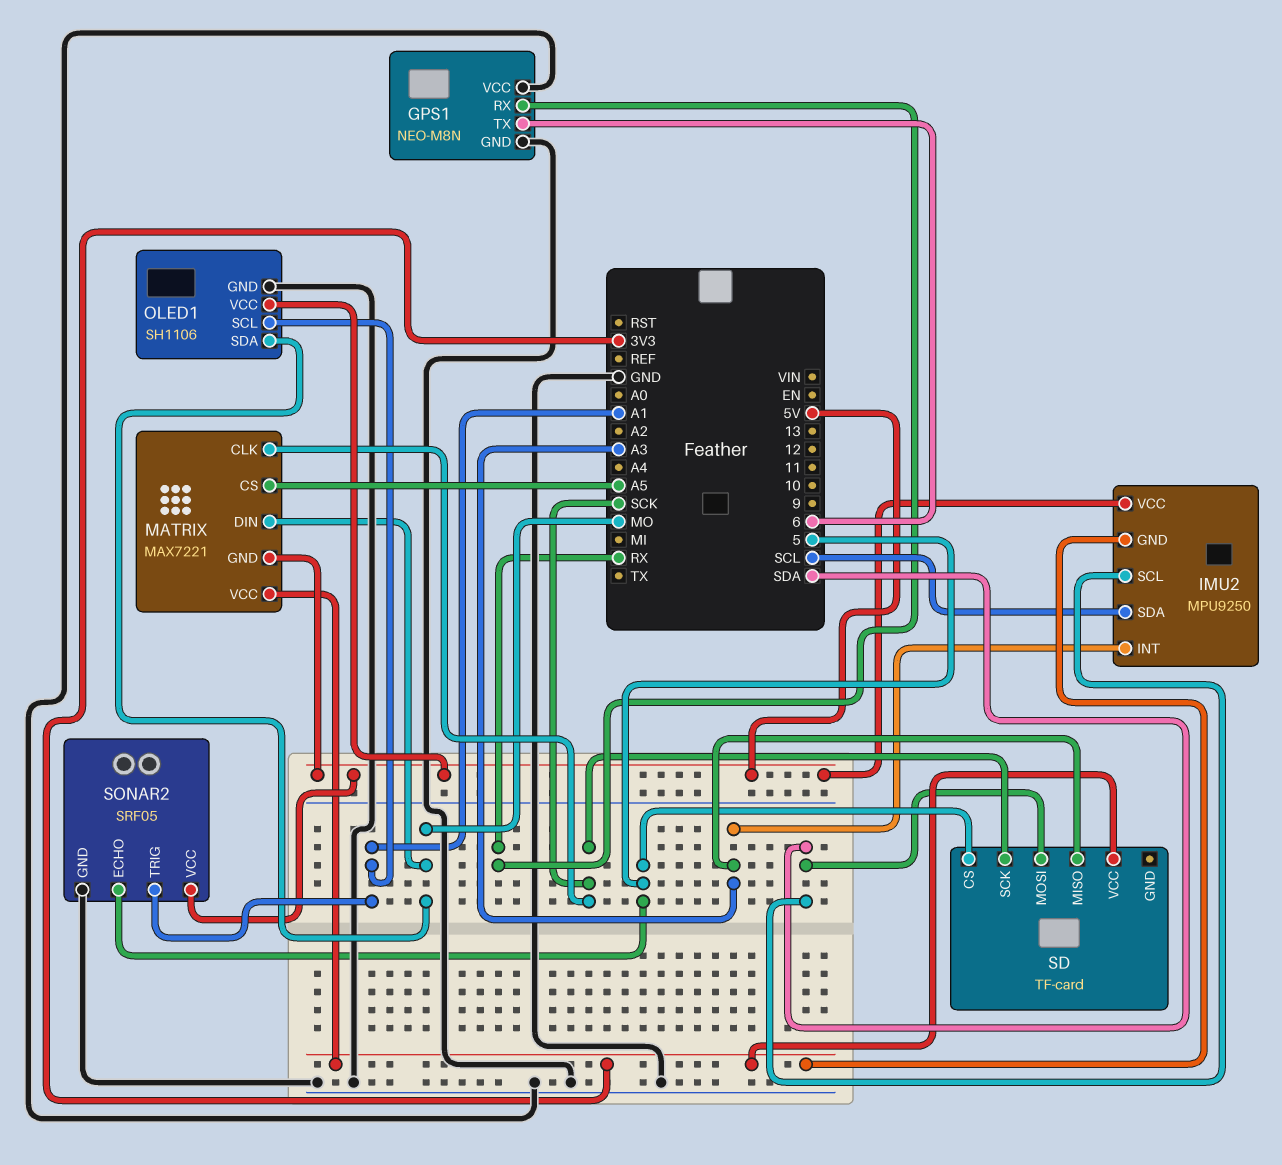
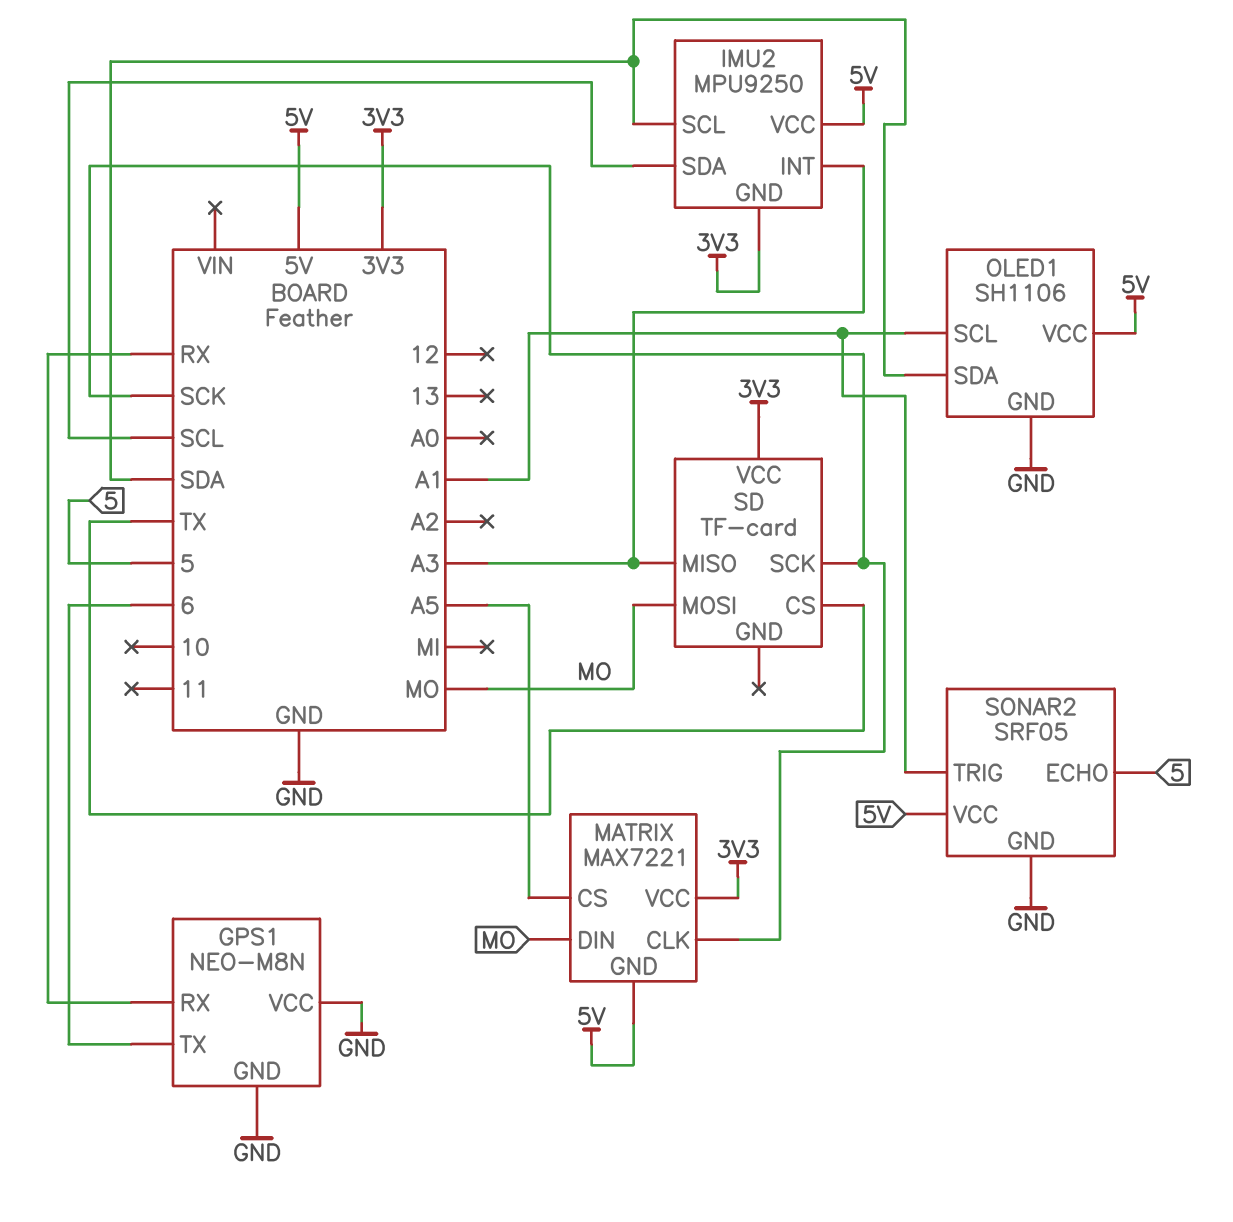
OLED1 pin SDA: MO -> SDA
SD pin CS: 5 -> TX
SD pin MOSI: SDA -> MO

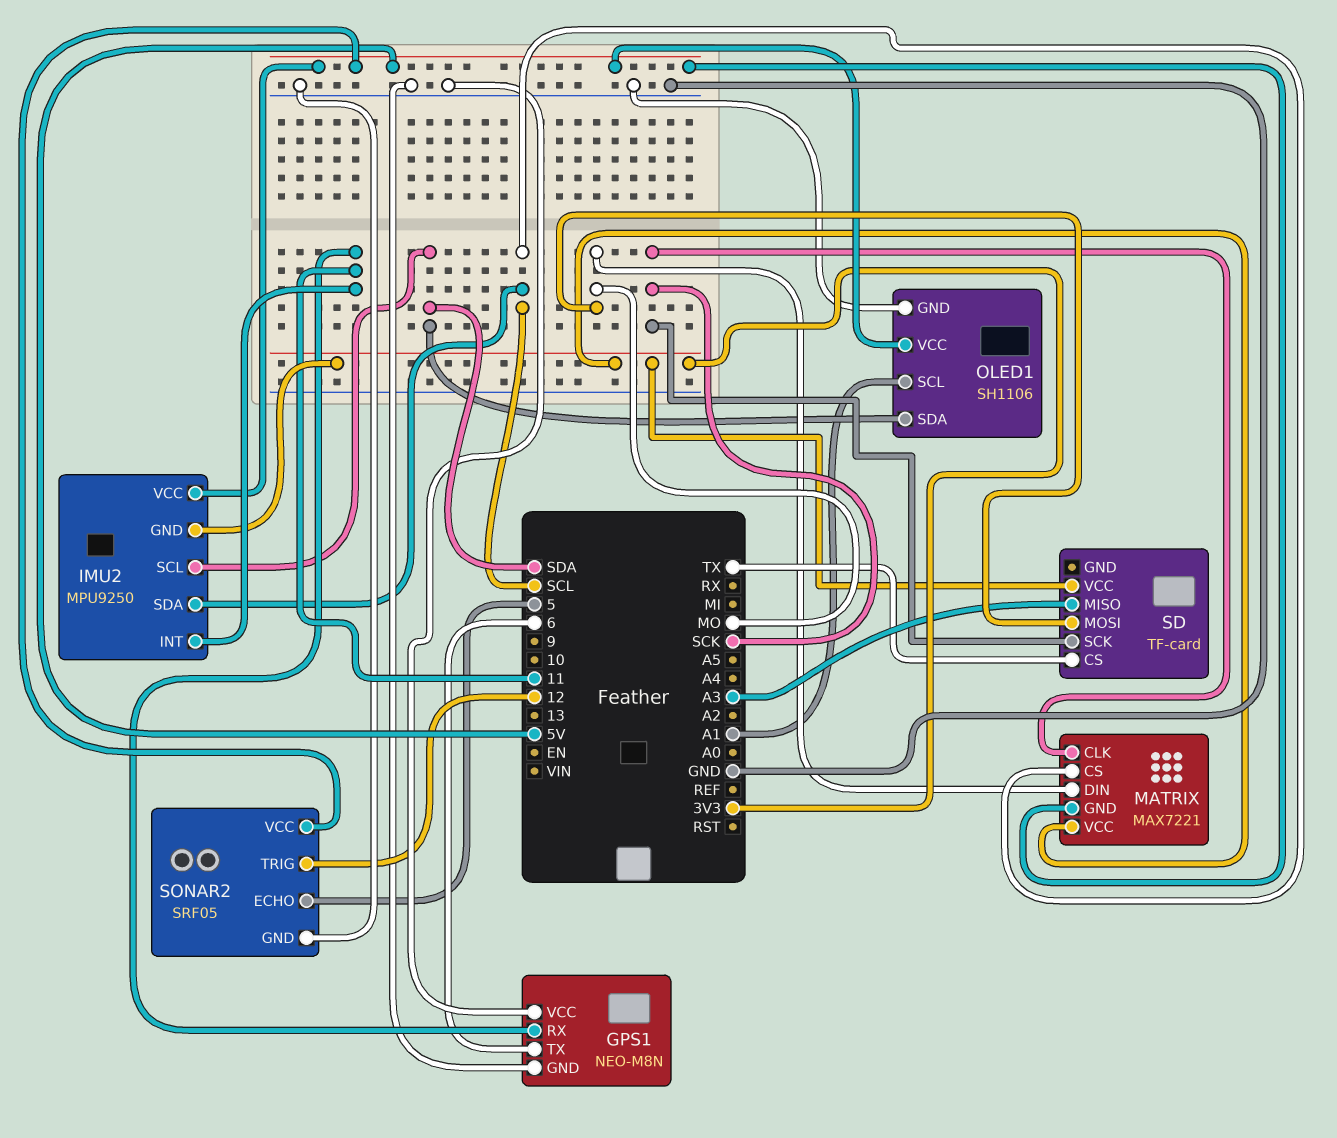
GPS1 pin RX: RX -> 11
IMU2 pin INT: A3 -> 11
MATRIX pin CS: A5 -> SCL
SONAR2 pin TRIG: A1 -> 12

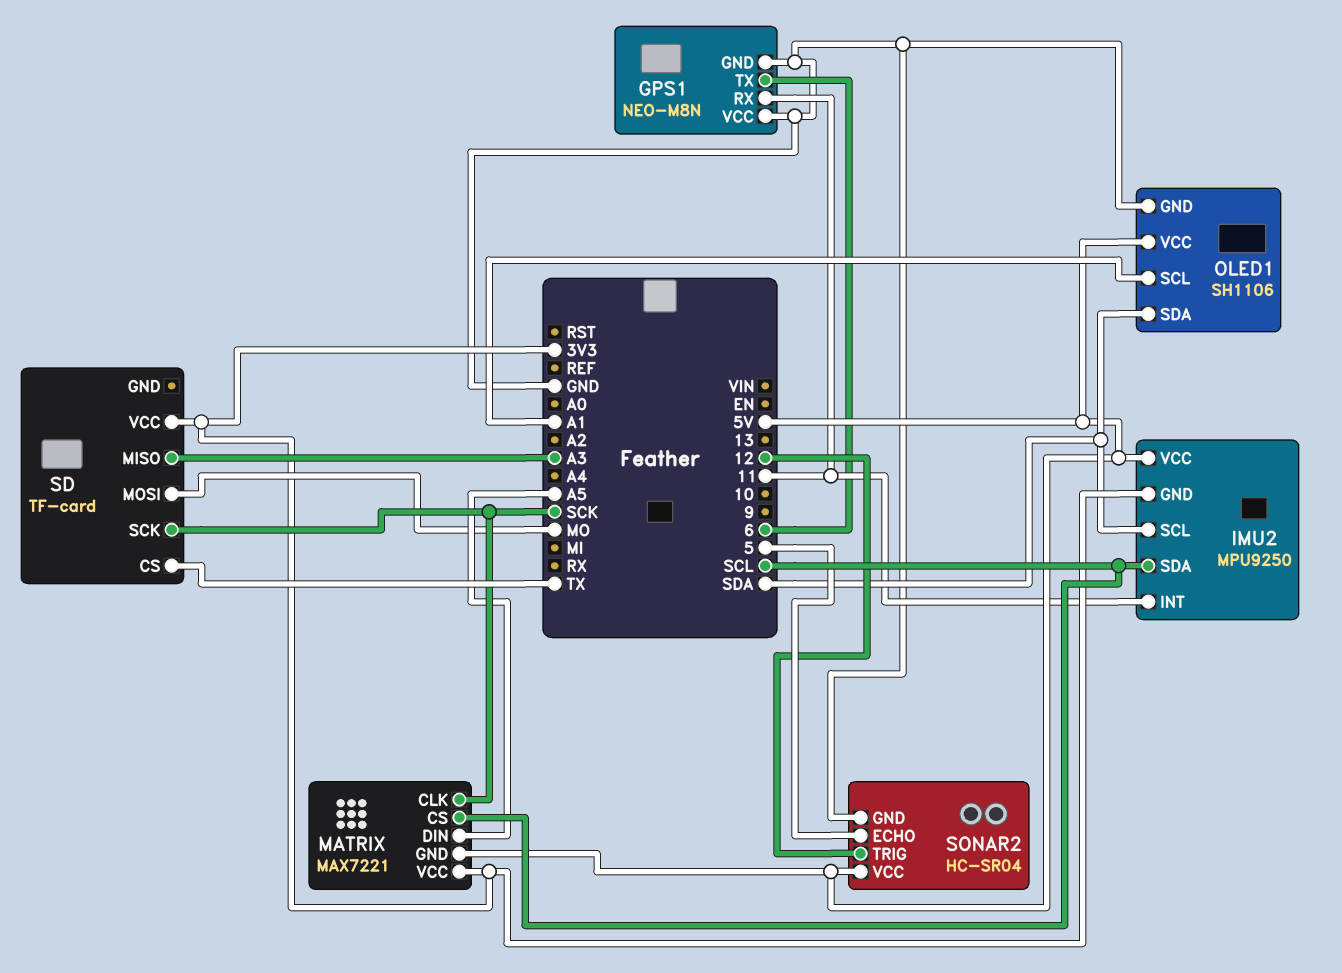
MATRIX pin DIN: MO -> A5
SONAR2: SRF05 -> HC-SR04

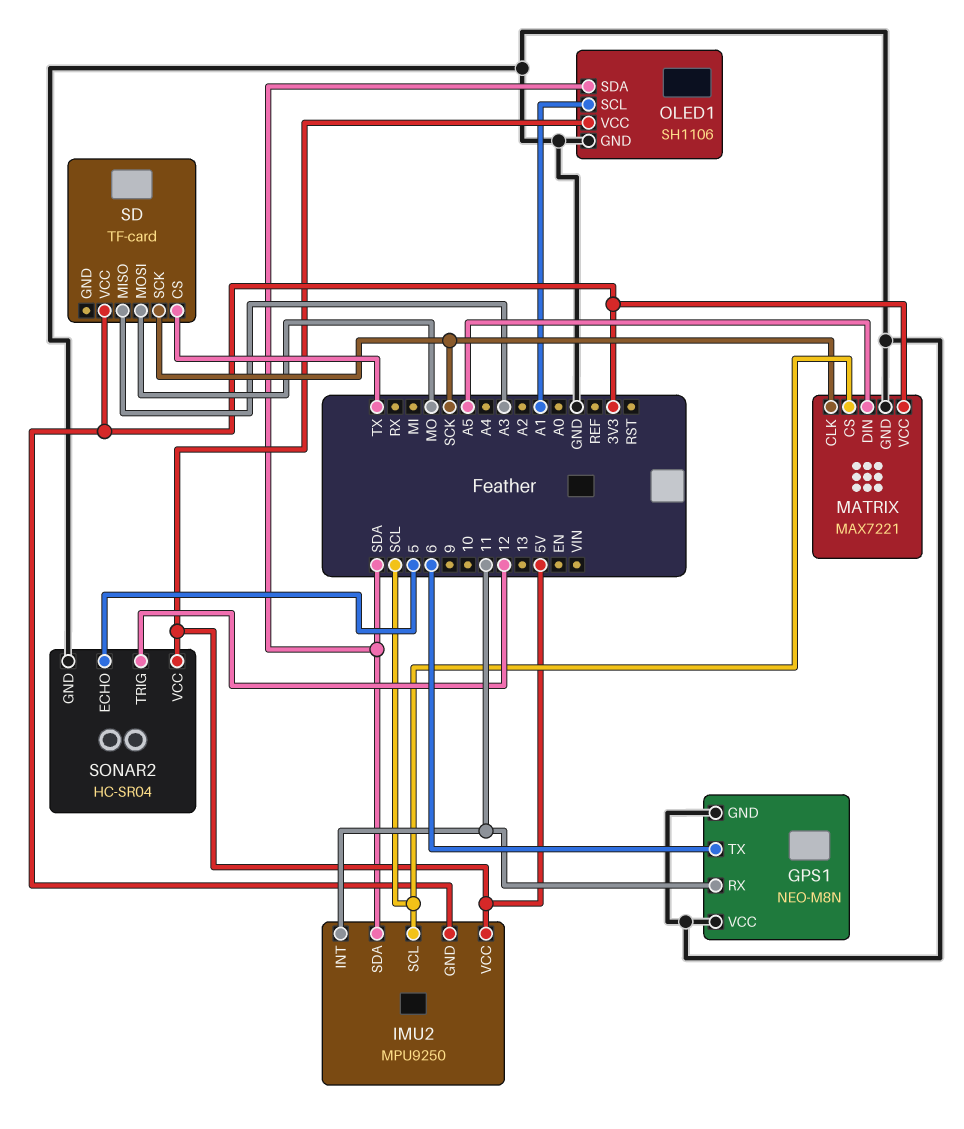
IMU2 pin SCL: SDA -> SCL
IMU2 pin SDA: SCL -> SDA
MATRIX pin GND: 5V -> GND

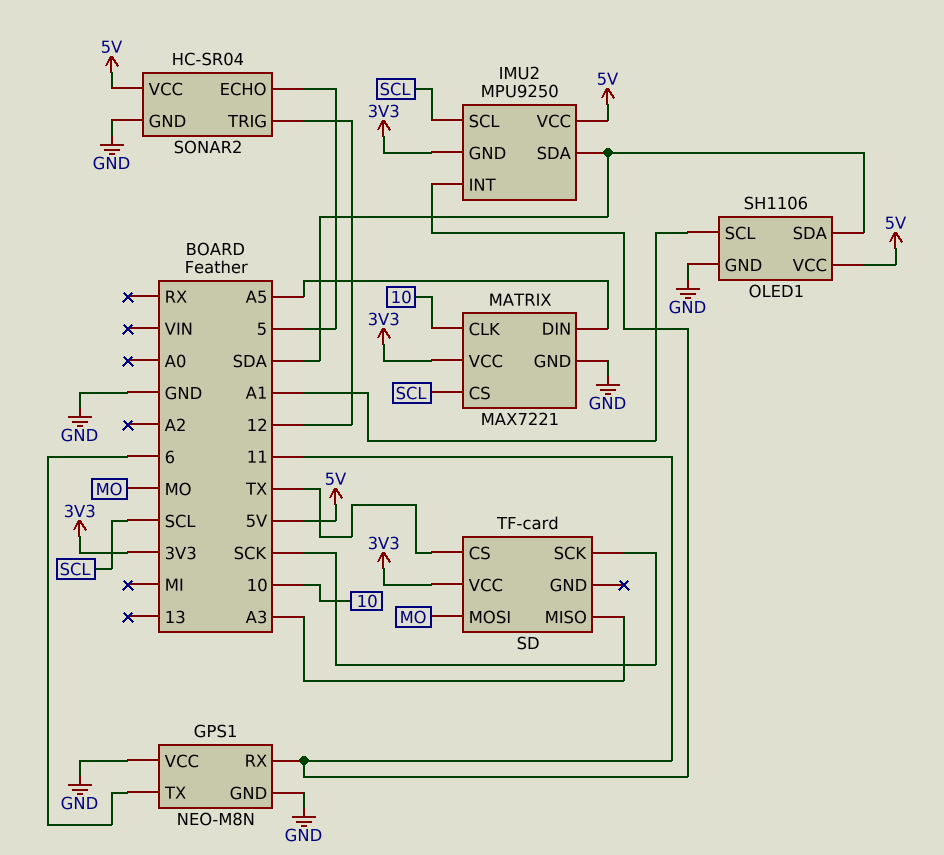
MATRIX pin CLK: SCK -> 10

